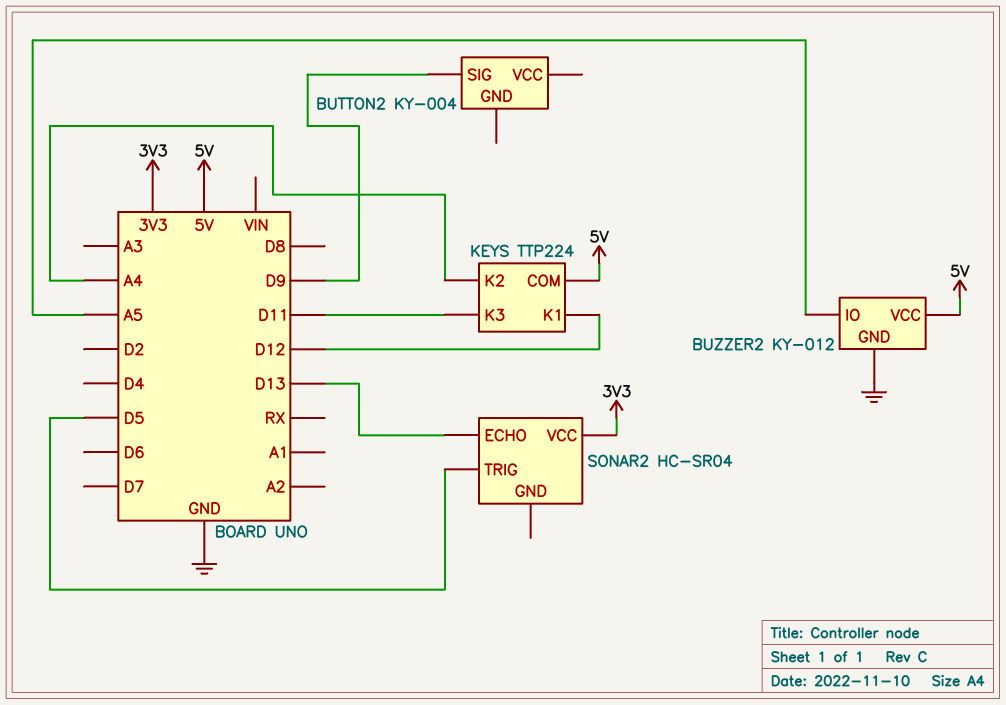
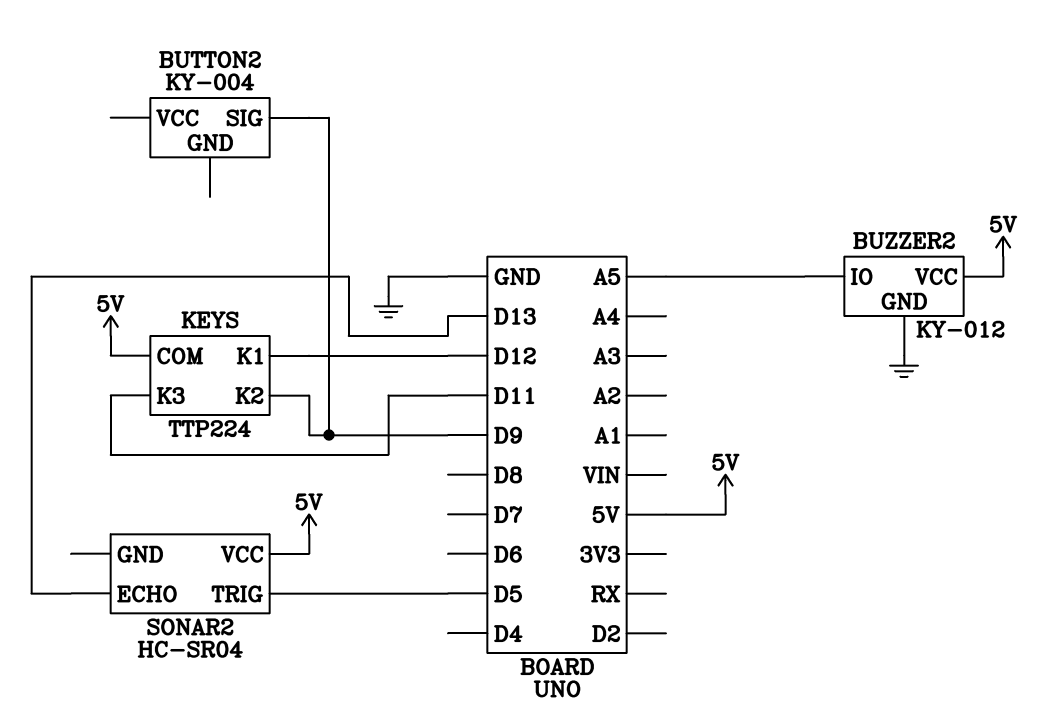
KEYS pin K2: A4 -> D9
SONAR2 pin VCC: 3V3 -> 5V

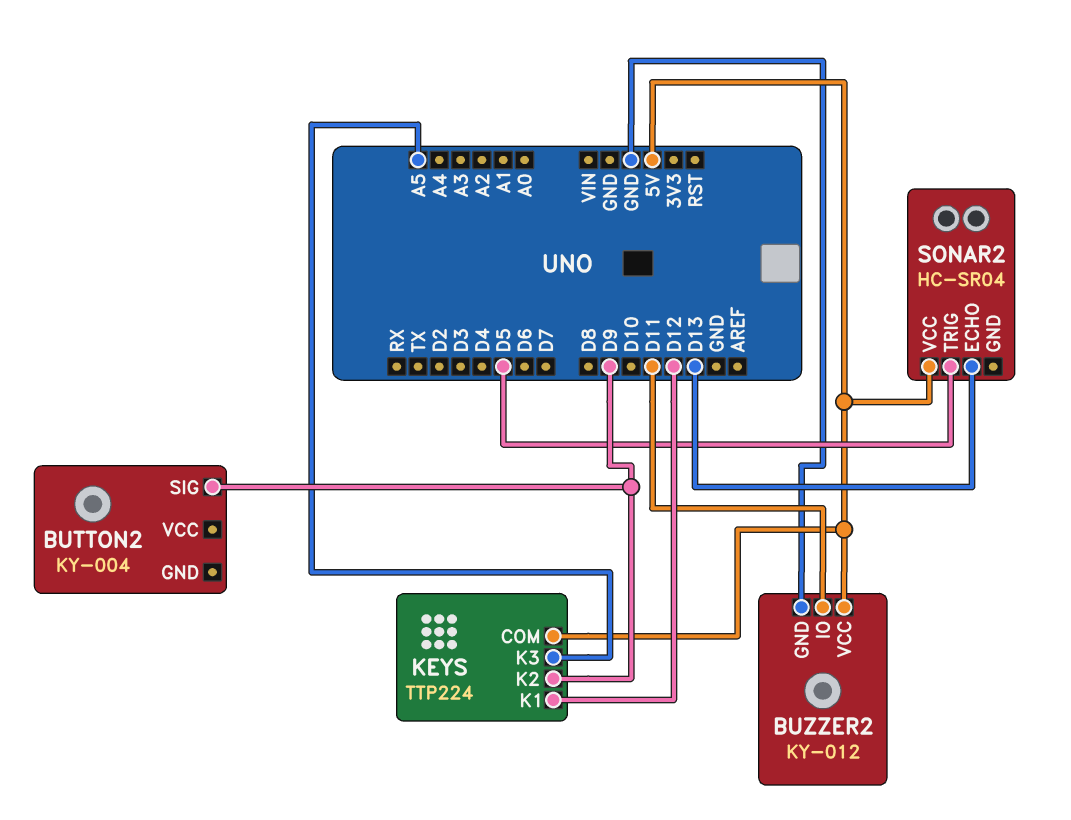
BUZZER2 pin IO: A5 -> D11
KEYS pin K3: D11 -> A5

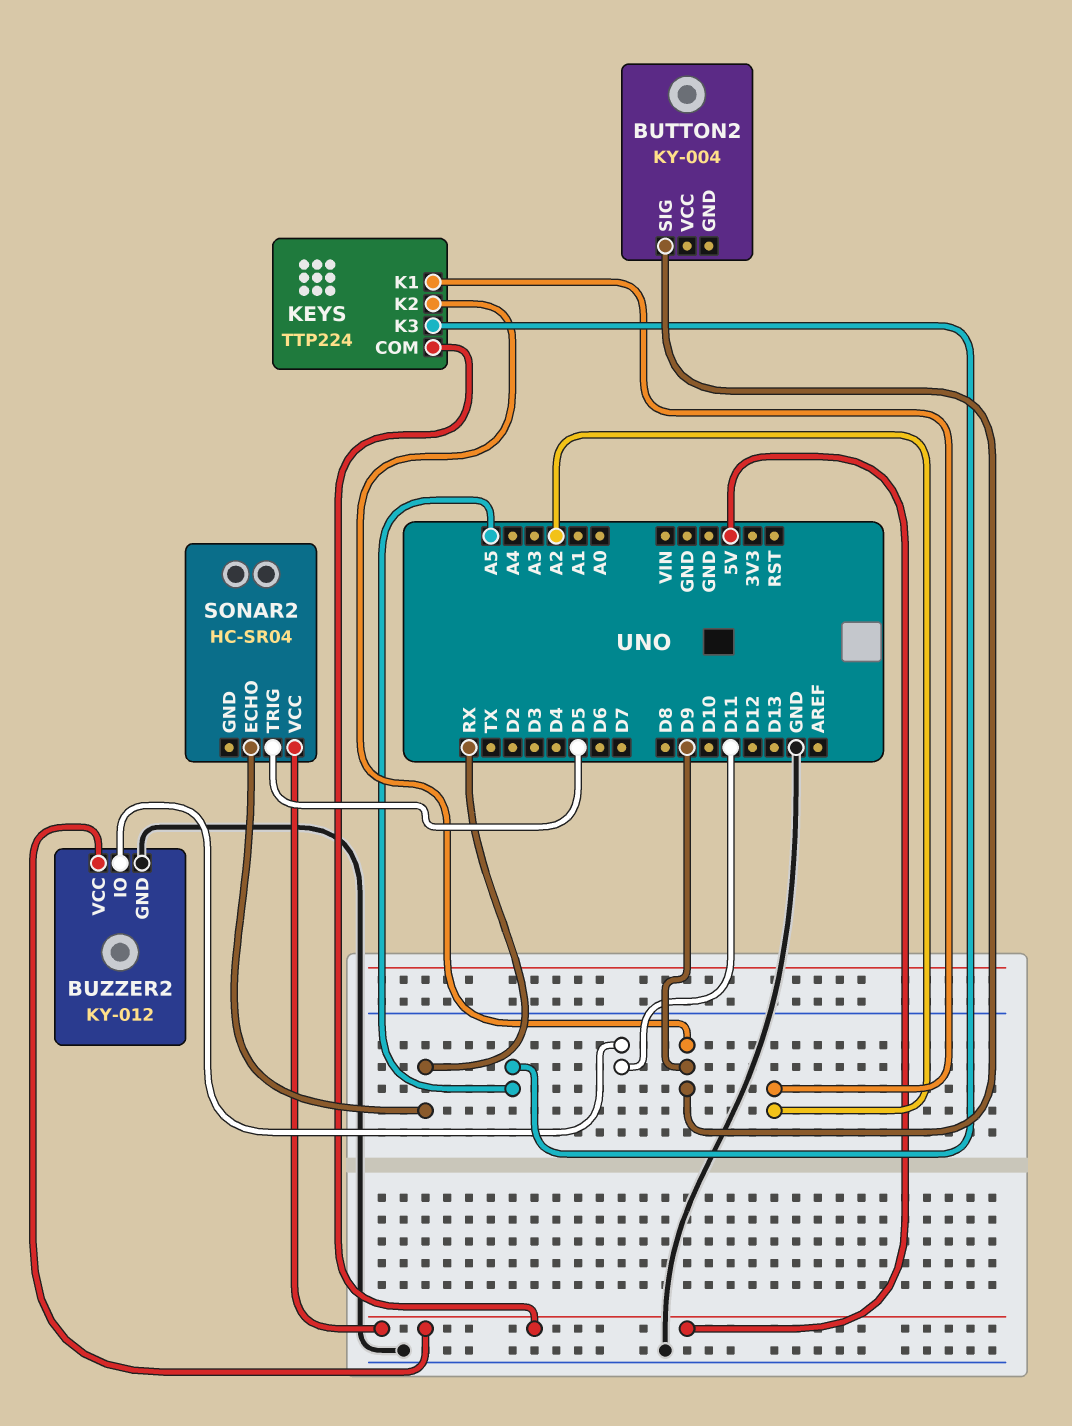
KEYS pin K1: D12 -> A2
SONAR2 pin ECHO: D13 -> RX

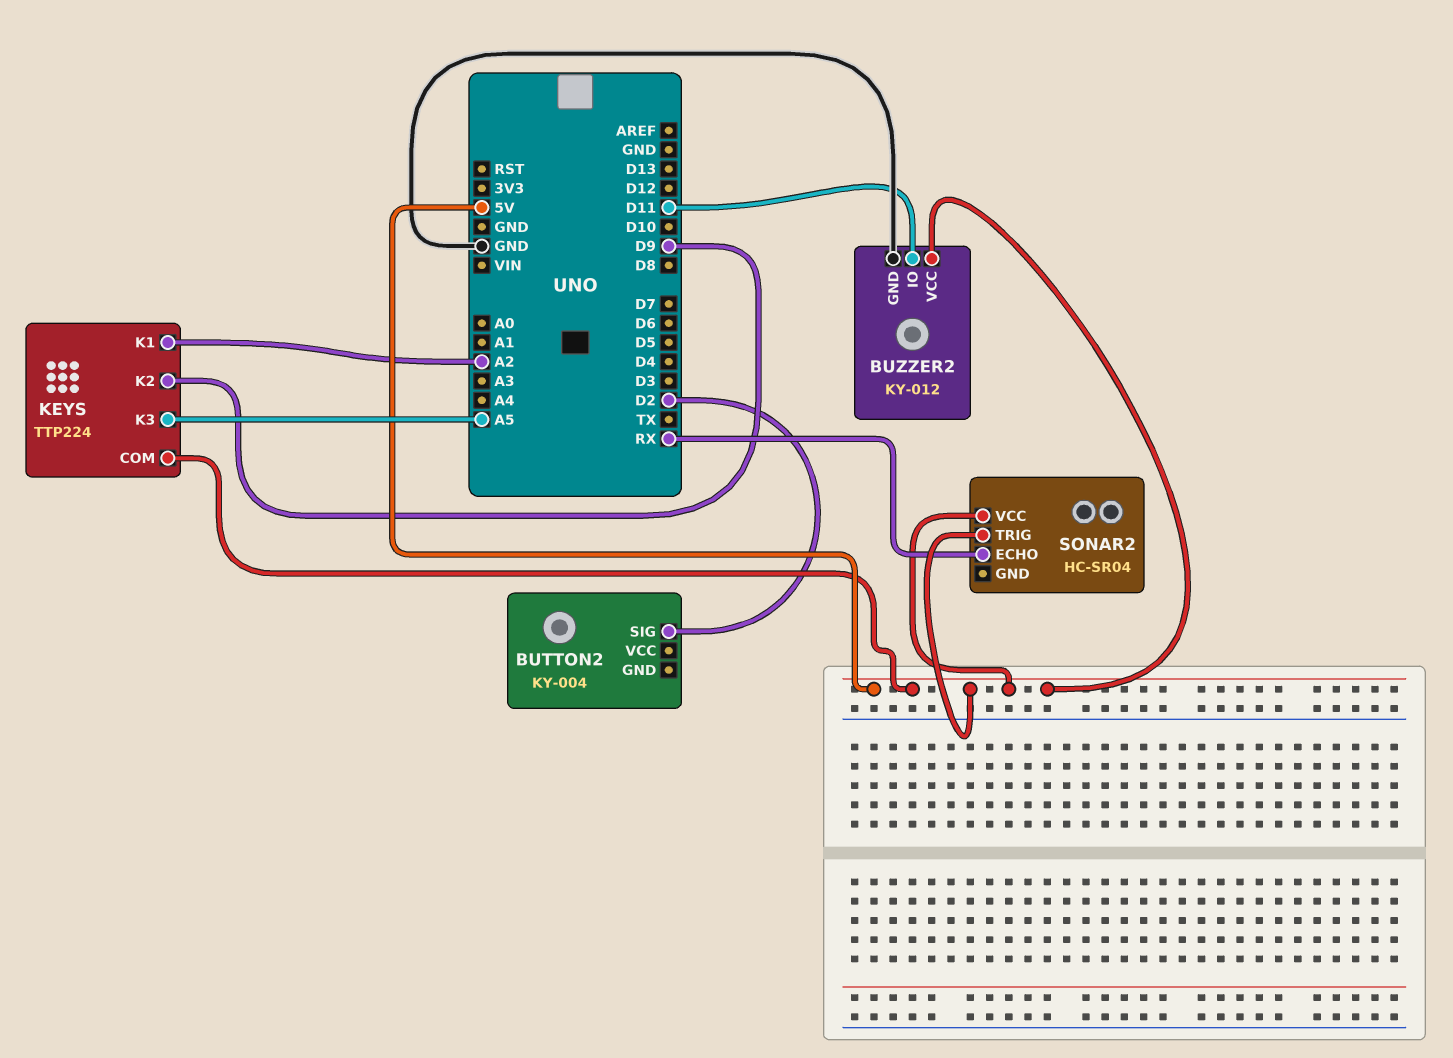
BUTTON2 pin SIG: D9 -> D2
SONAR2 pin TRIG: D5 -> 5V

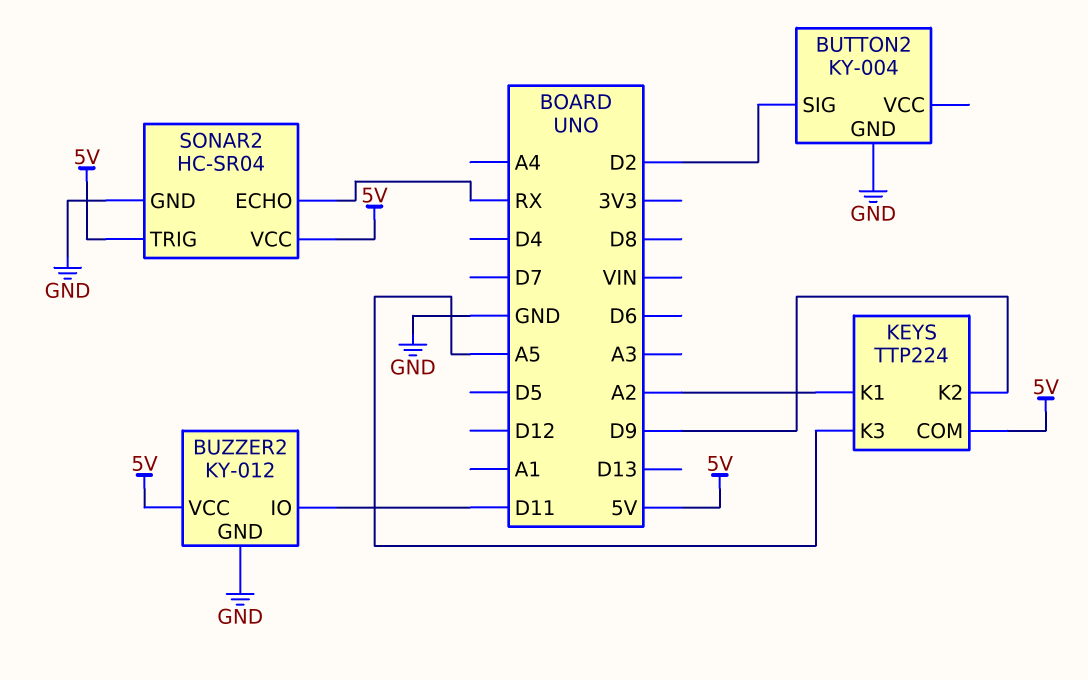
BUTTON2 pin GND: none -> GND
SONAR2 pin GND: none -> GND

